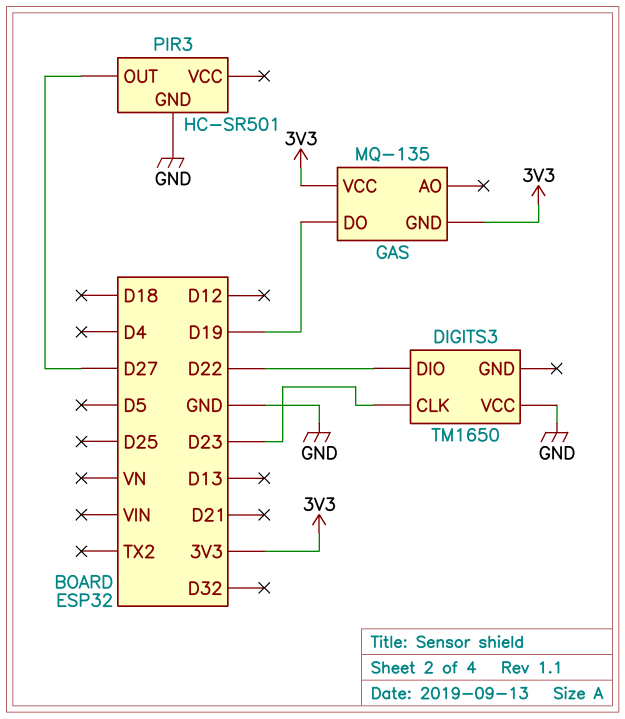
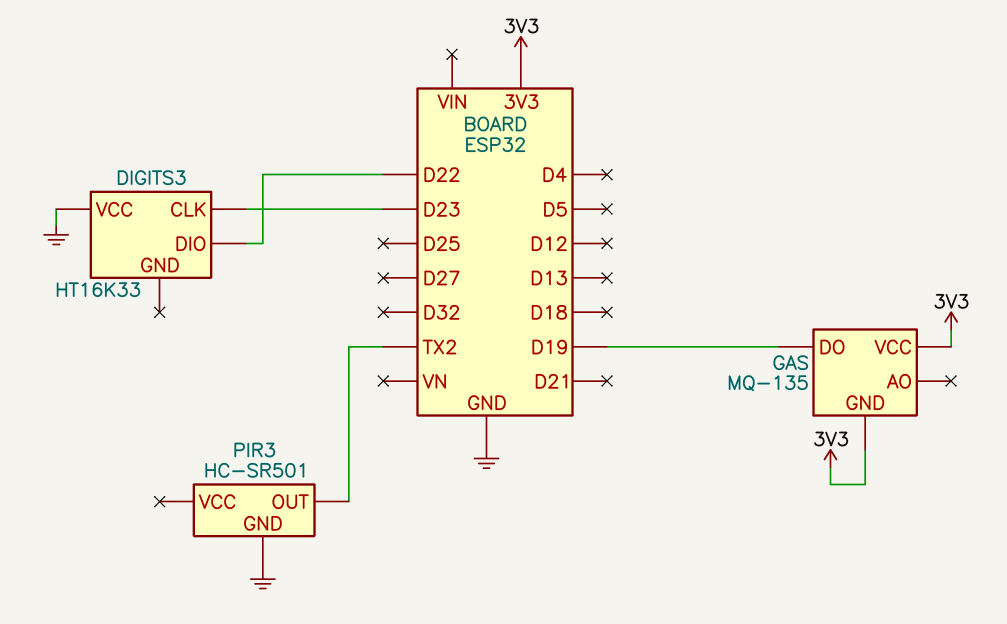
DIGITS3: TM1650 -> HT16K33
PIR3 pin OUT: D27 -> TX2

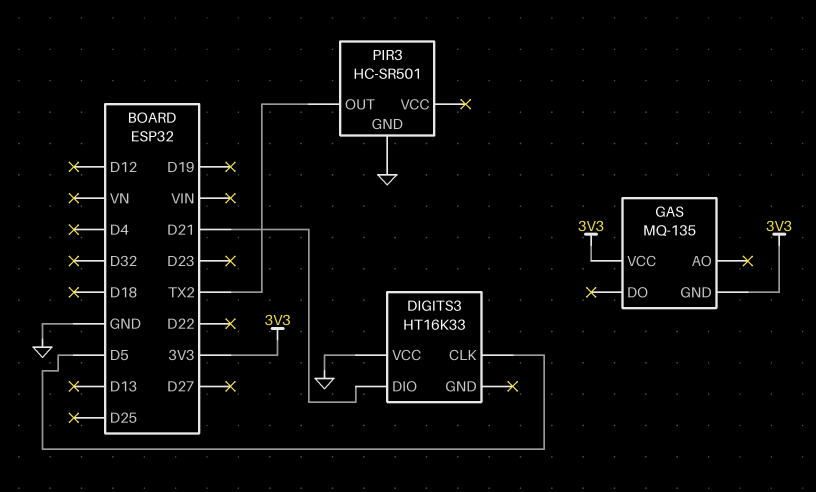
DIGITS3 pin CLK: D23 -> D5
DIGITS3 pin DIO: D22 -> D21
GAS pin DO: D19 -> none

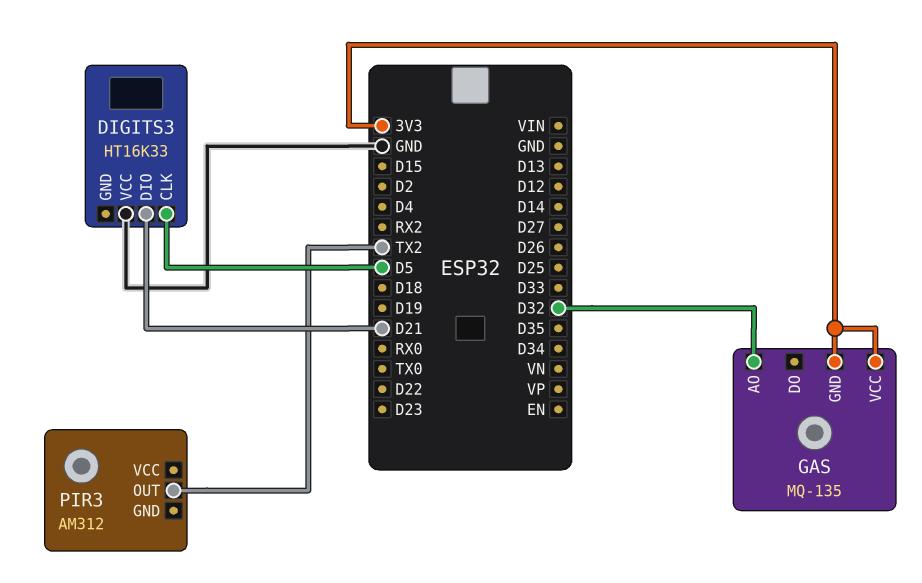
GAS pin AO: none -> D32
PIR3: HC-SR501 -> AM312
PIR3 pin GND: GND -> none

